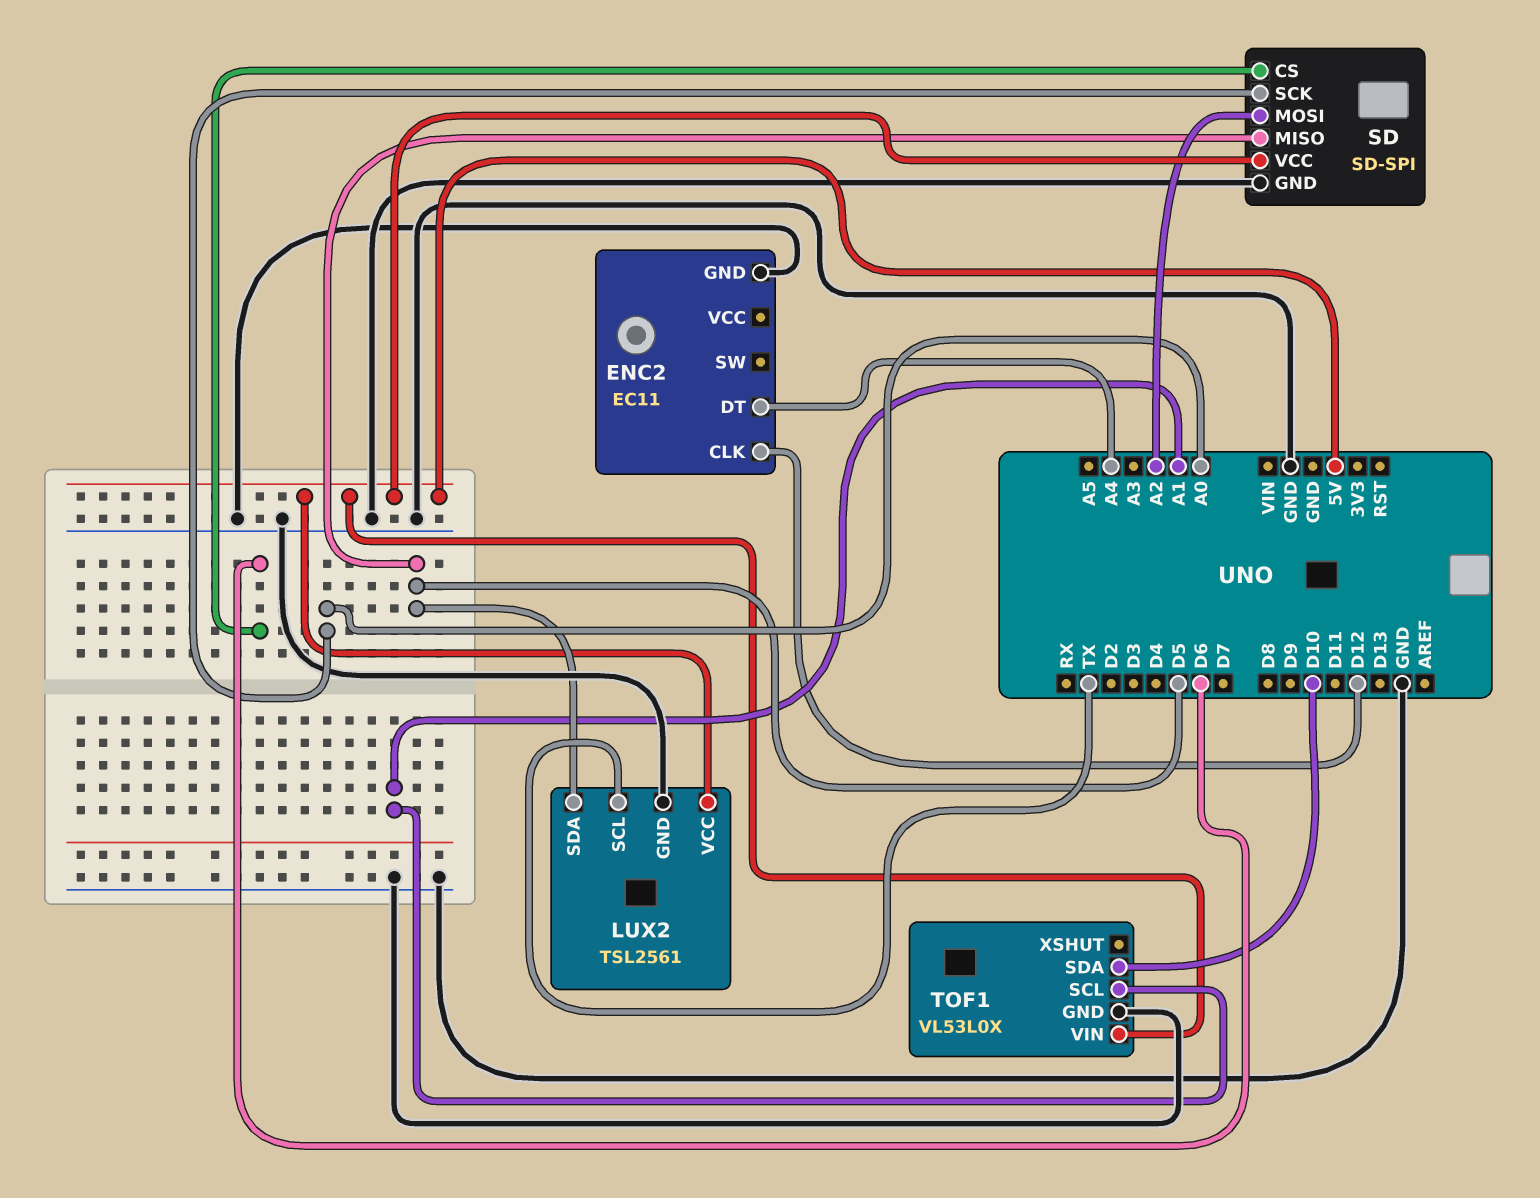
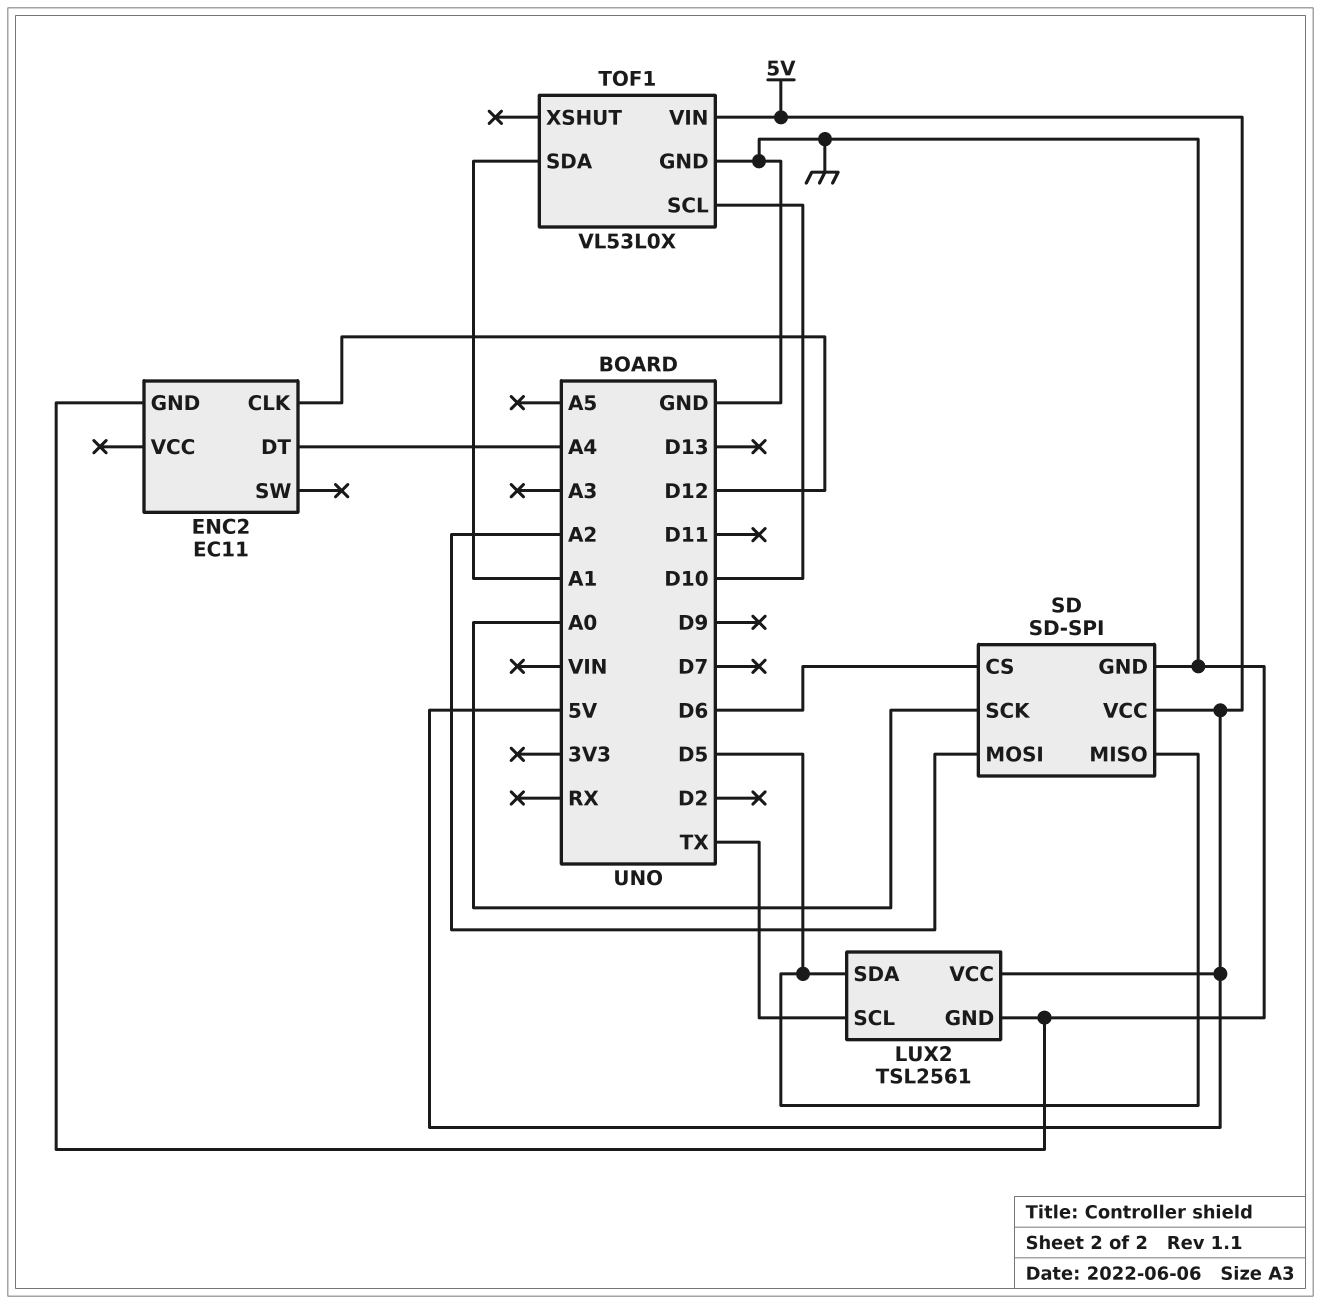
TOF1 pin SCL: A1 -> D10
TOF1 pin SDA: D10 -> A1

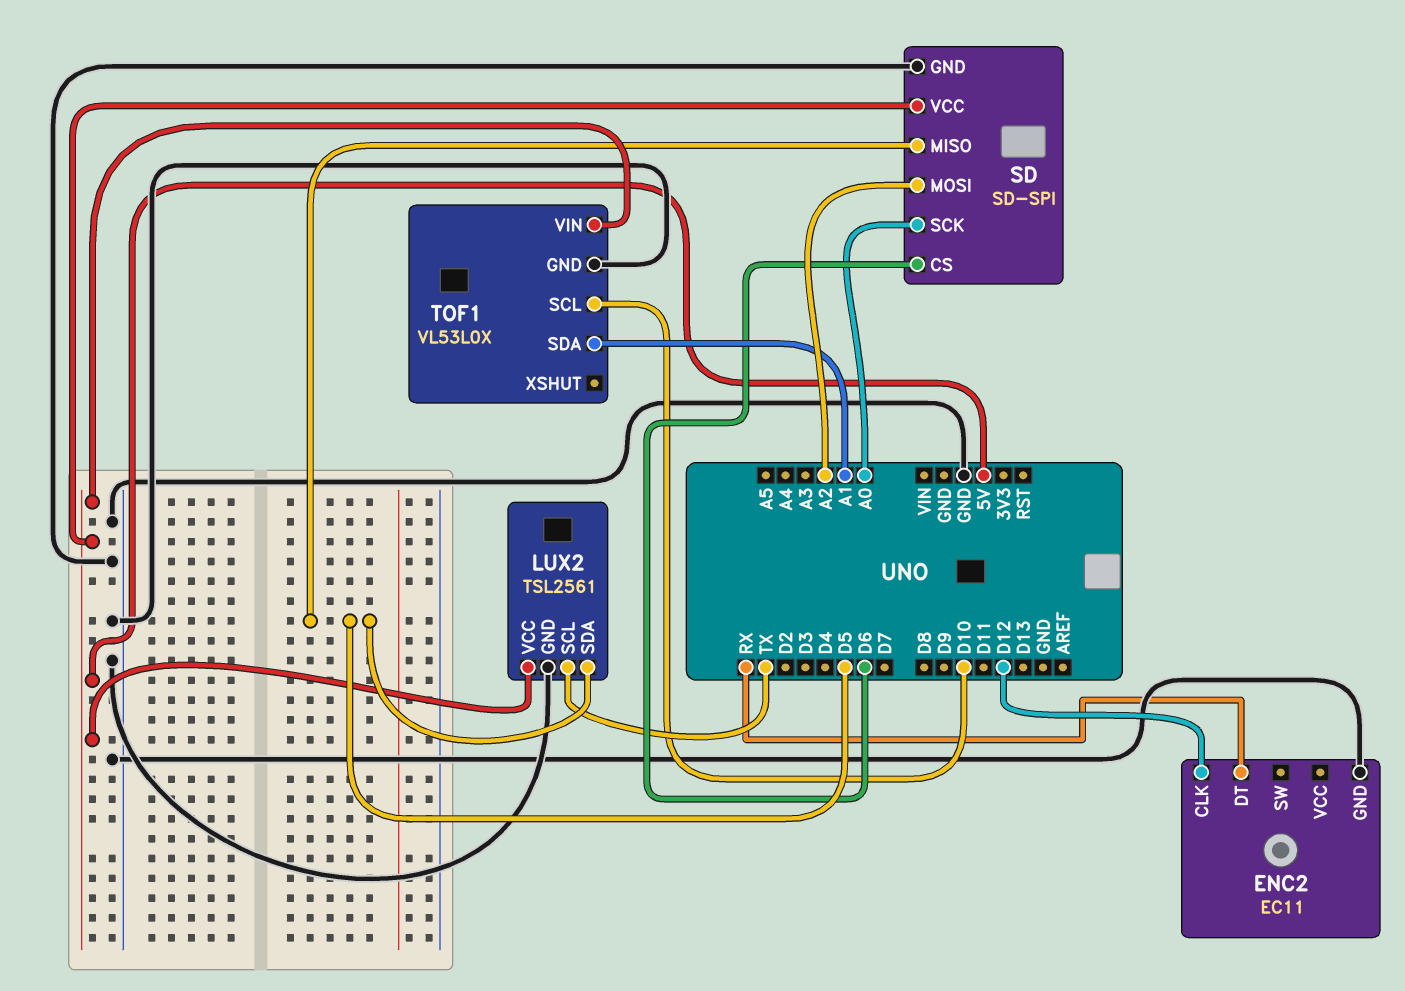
ENC2 pin DT: A4 -> RX

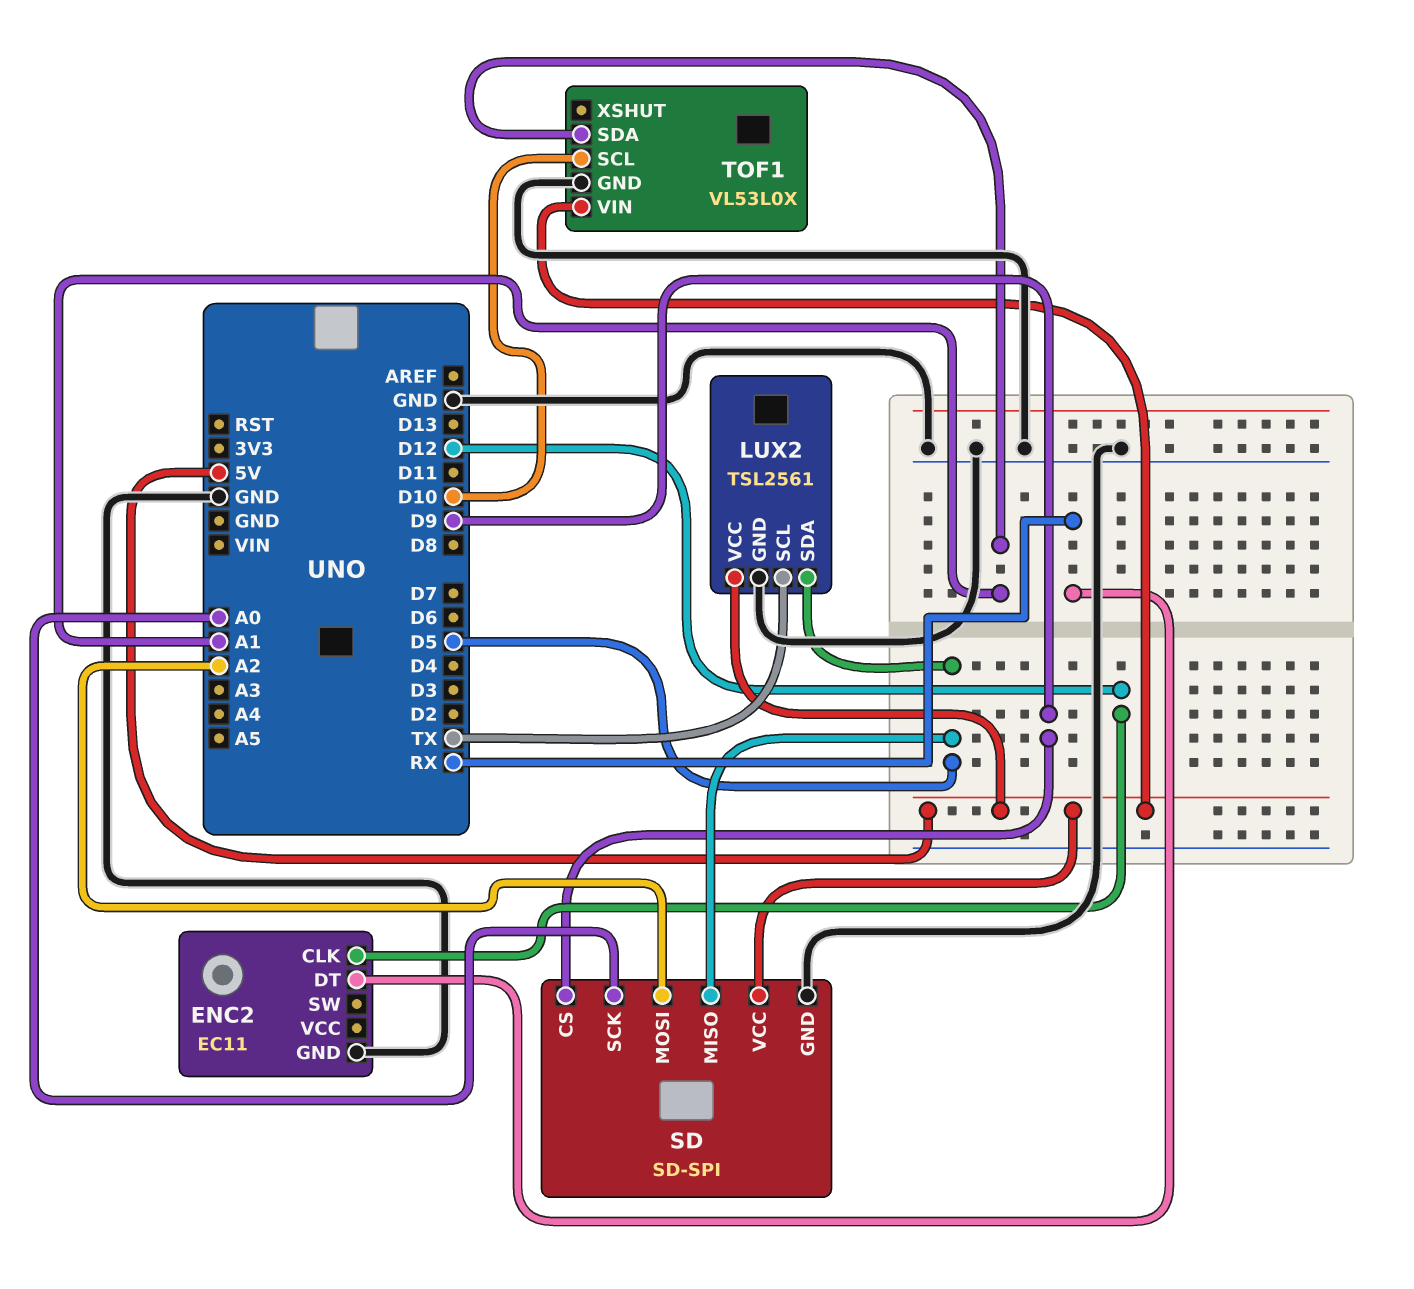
SD pin CS: D6 -> D9

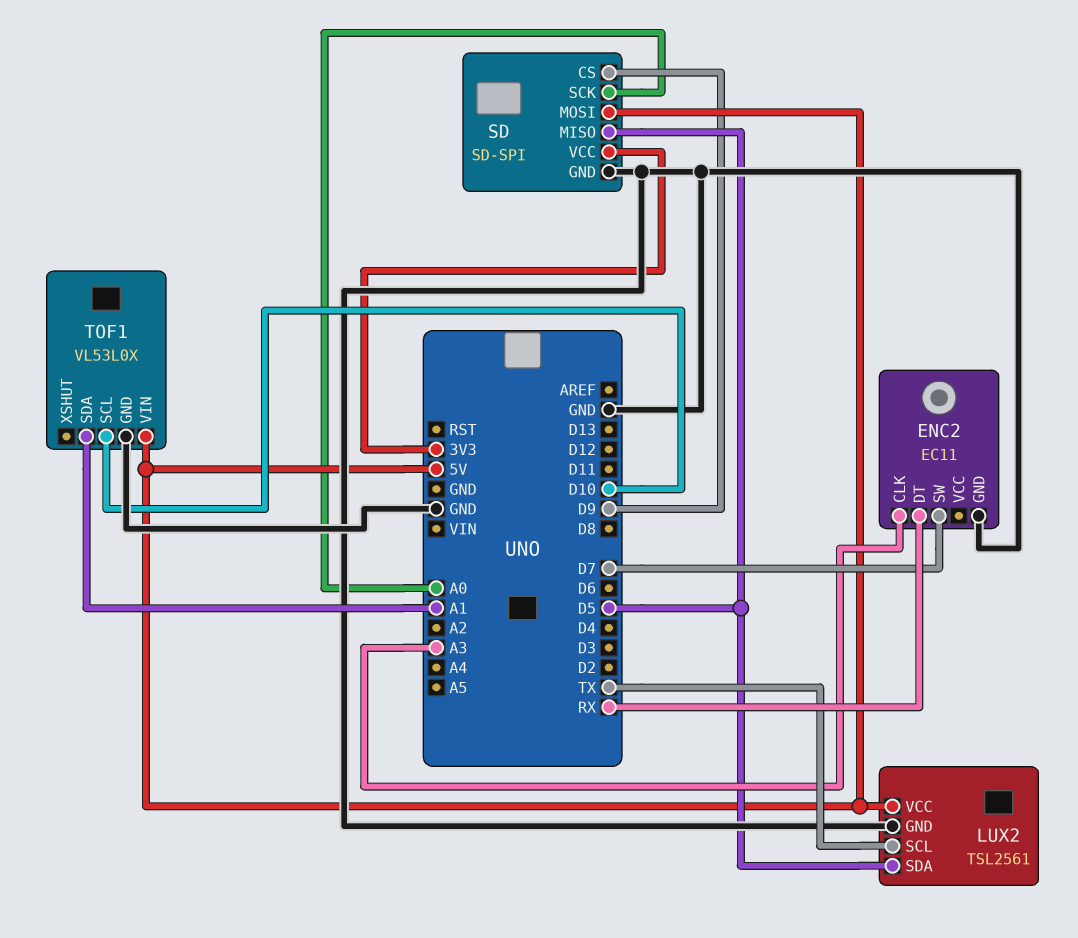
ENC2 pin CLK: D12 -> A3
ENC2 pin SW: none -> D7
SD pin MOSI: A2 -> 5V
SD pin VCC: 5V -> 3V3

